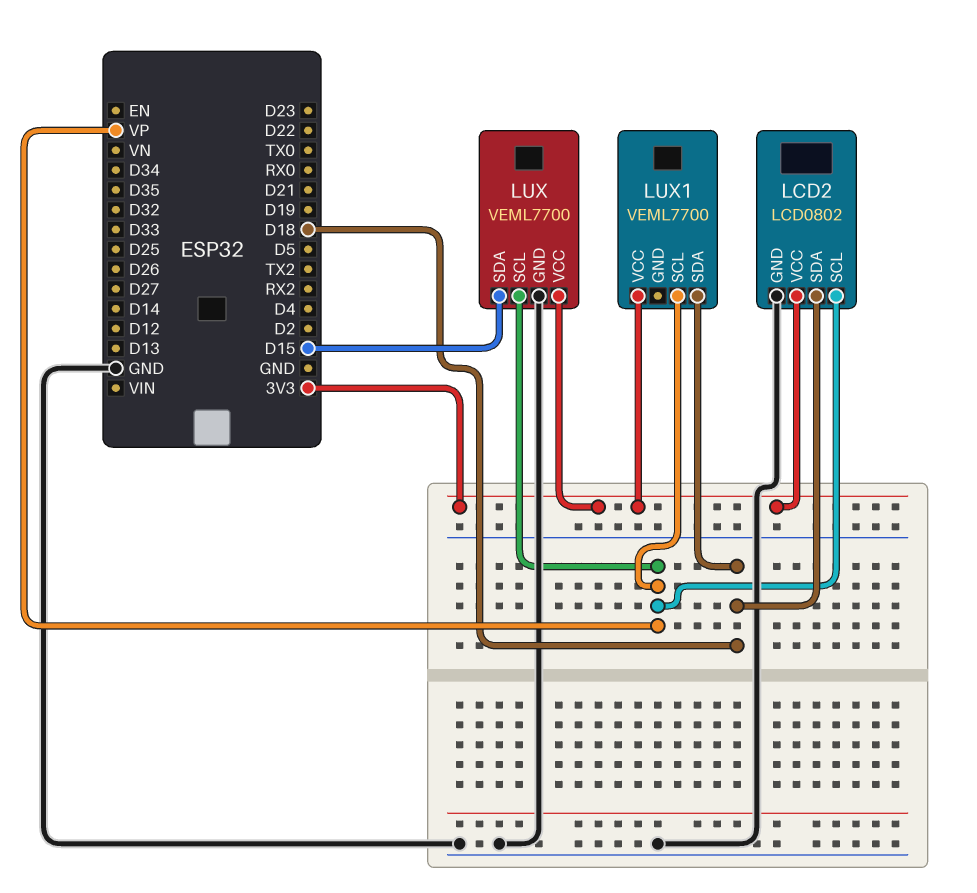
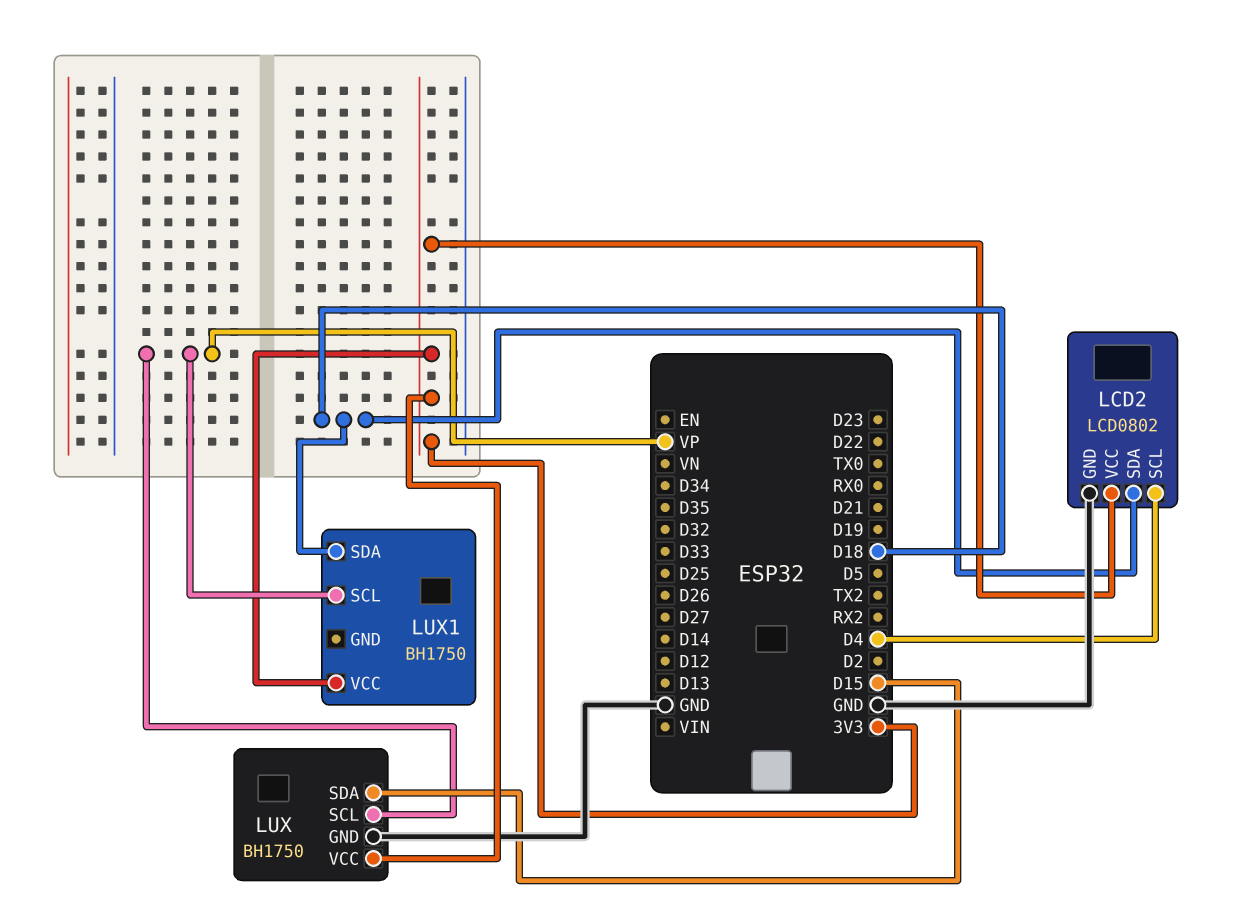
LCD2 pin SCL: VP -> D4
LUX: VEML7700 -> BH1750
LUX1: VEML7700 -> BH1750

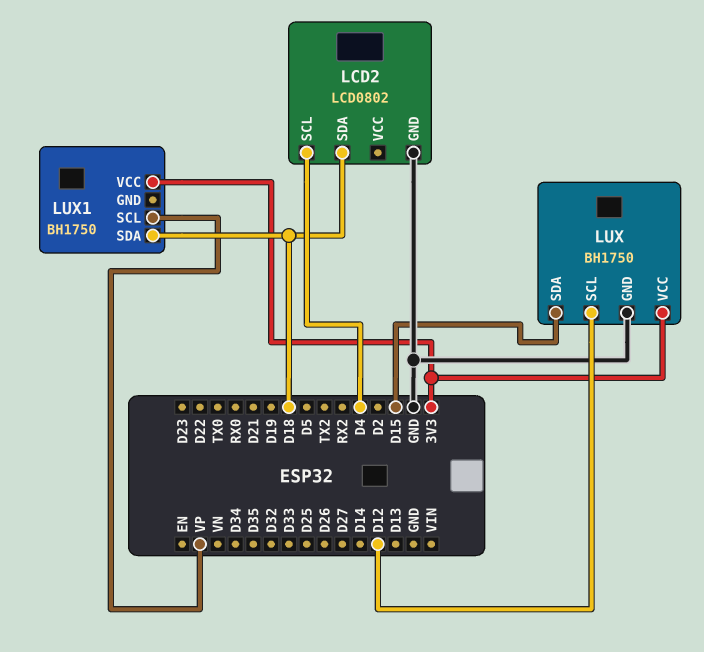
LCD2 pin VCC: 3V3 -> none
LUX pin SCL: VP -> D12

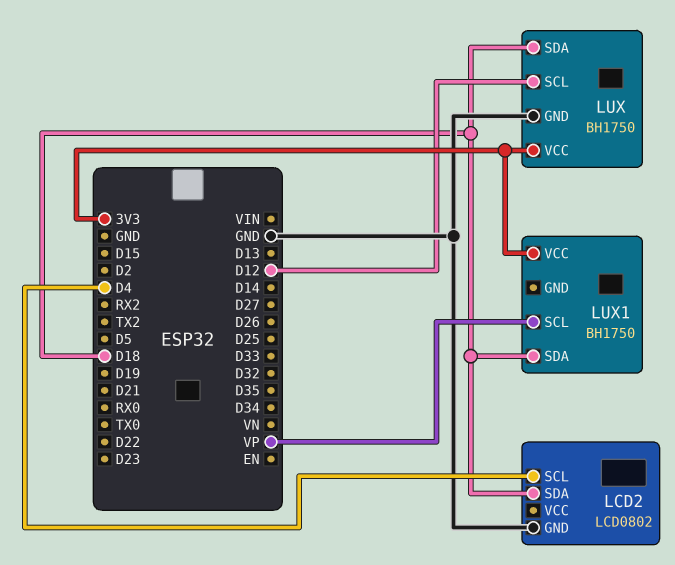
LUX pin SDA: D15 -> D18

